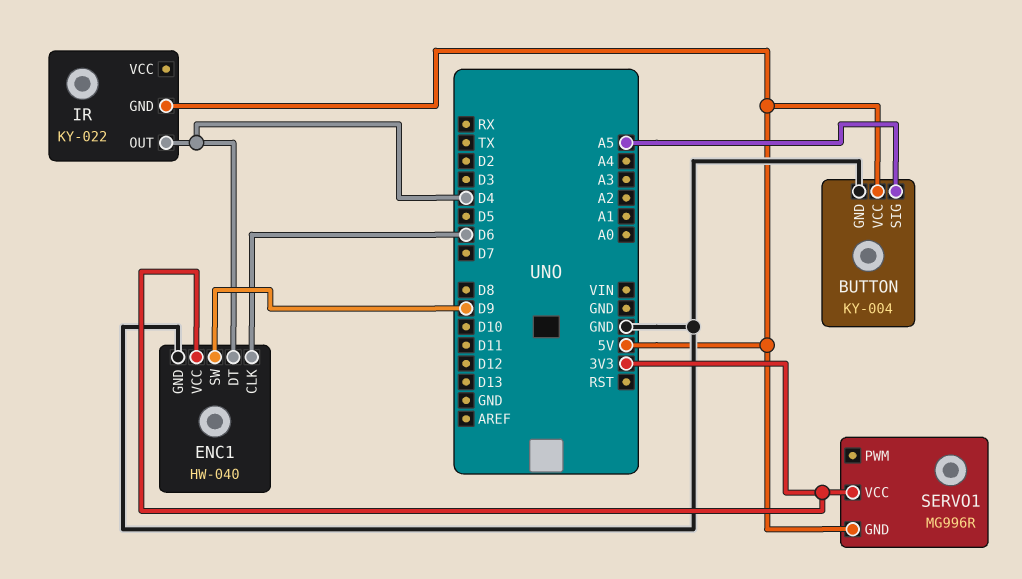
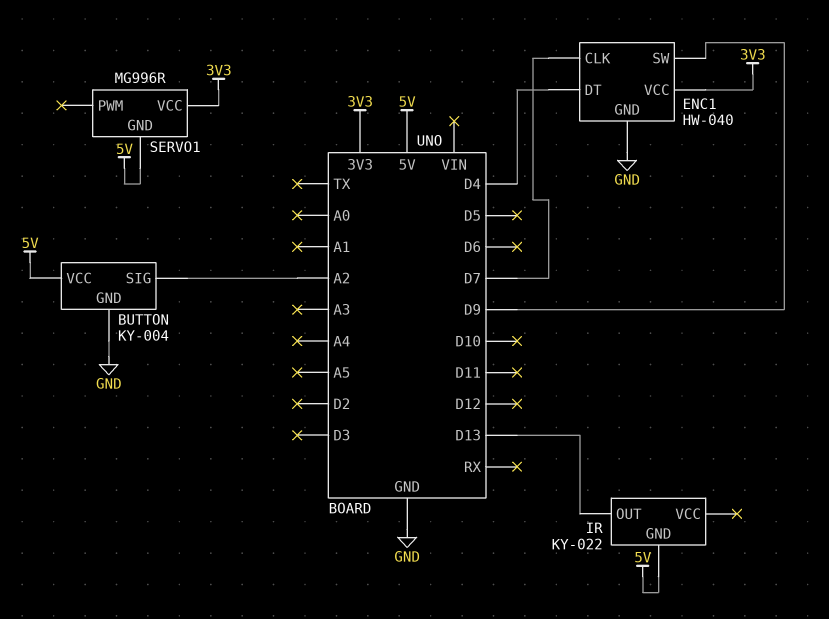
BUTTON pin SIG: A5 -> A2
ENC1 pin CLK: D6 -> D7
IR pin OUT: D4 -> D13

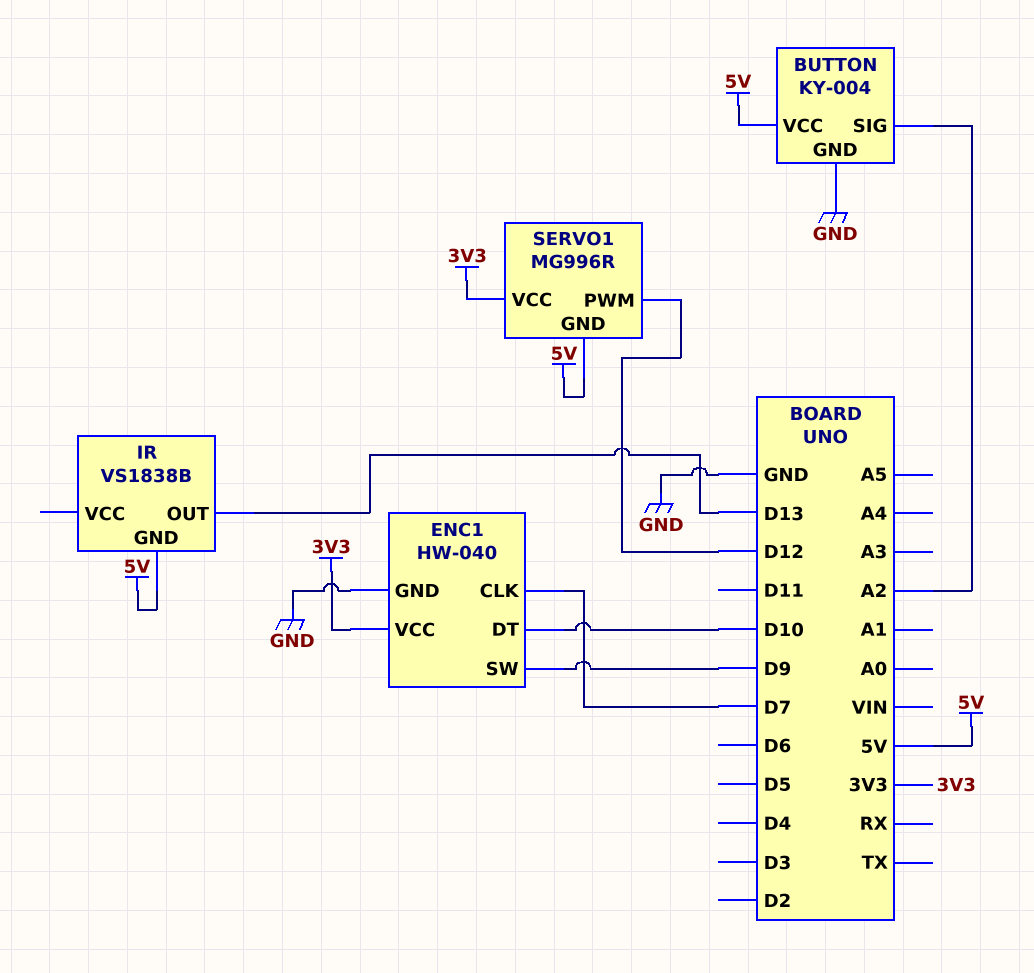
ENC1 pin DT: D4 -> D10
IR: KY-022 -> VS1838B
SERVO1 pin PWM: none -> D12

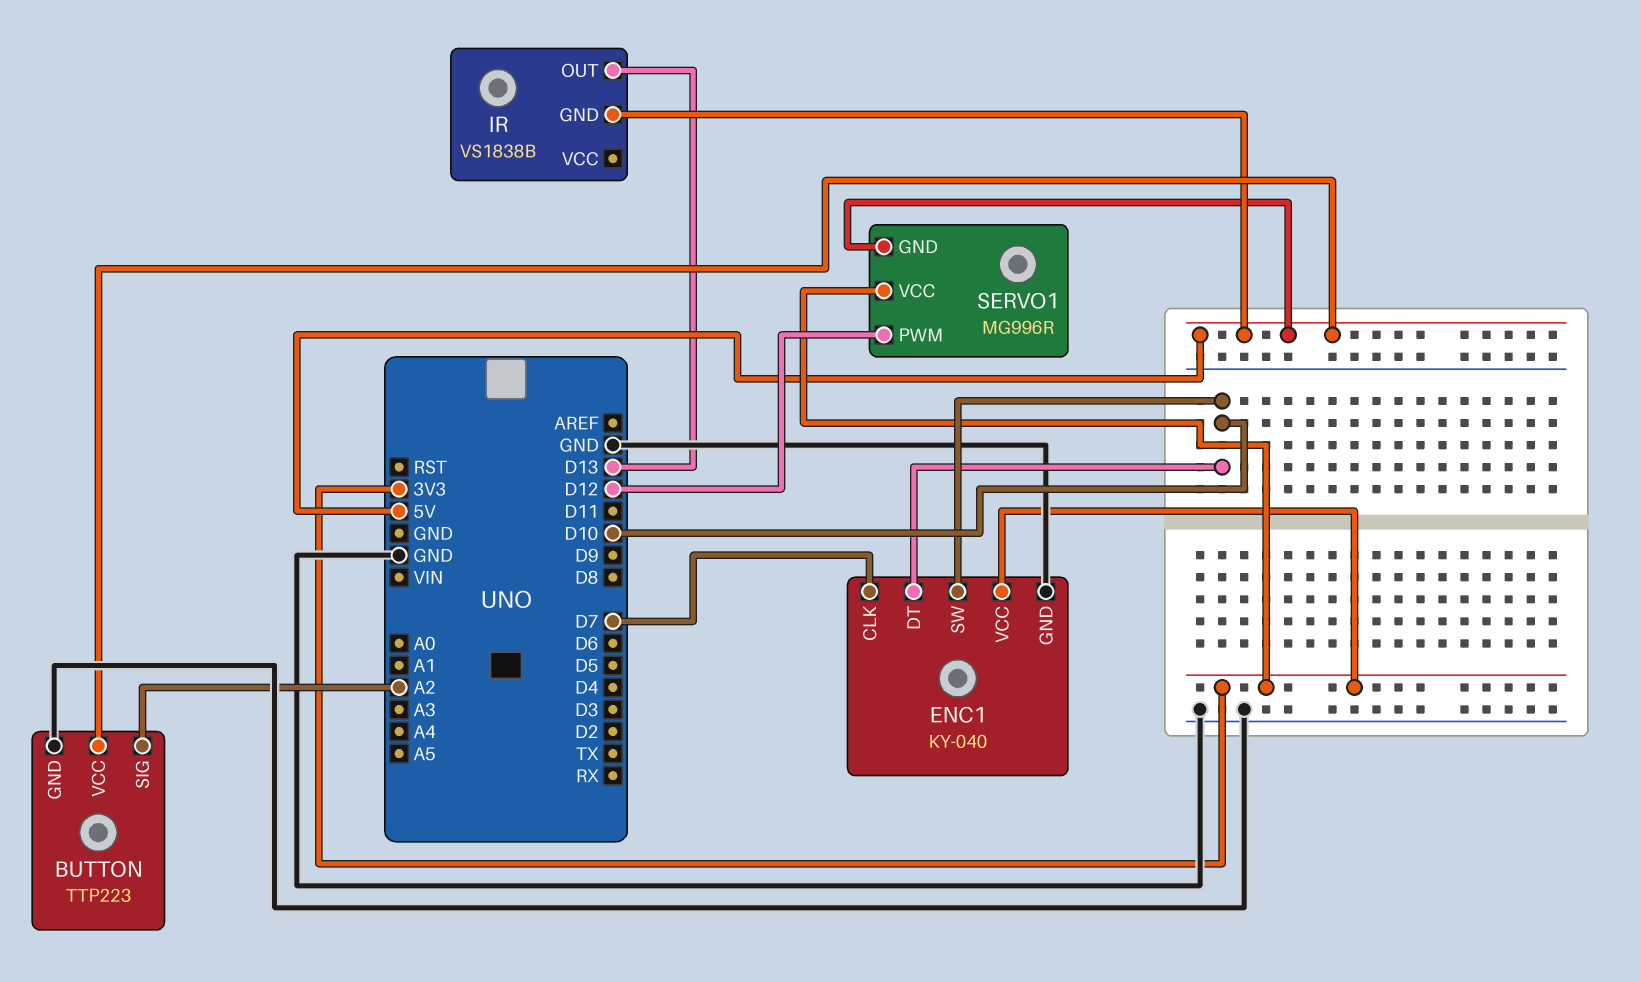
BUTTON: KY-004 -> TTP223
ENC1: HW-040 -> KY-040
ENC1 pin SW: D9 -> D10

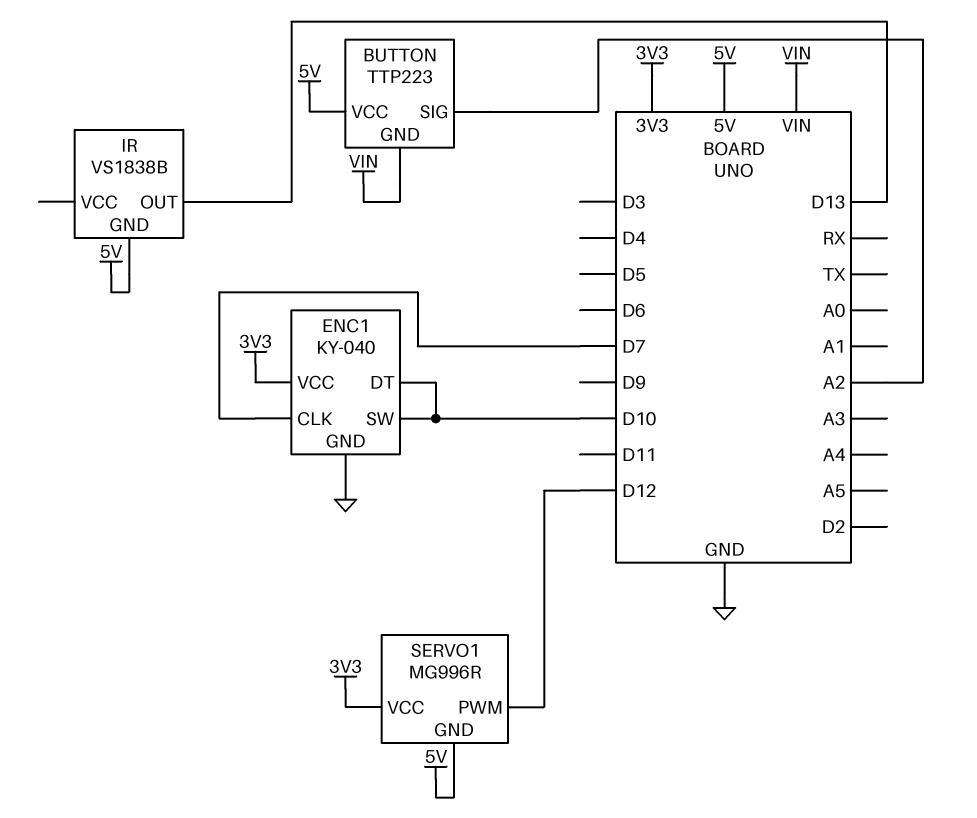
BUTTON pin GND: GND -> VIN

